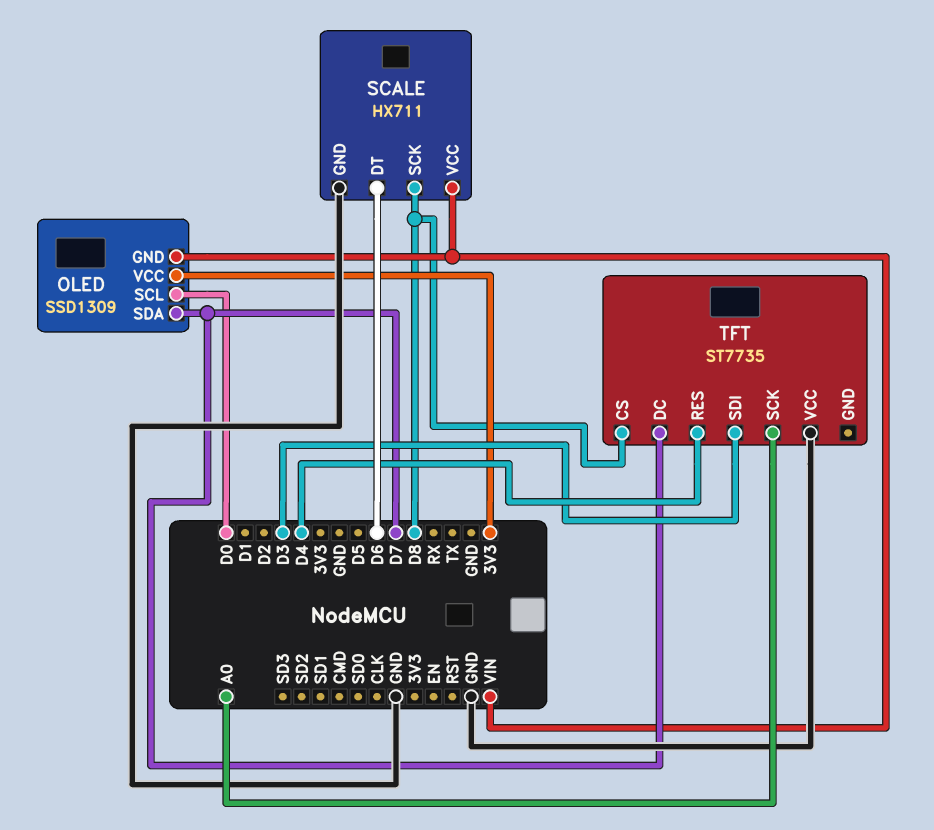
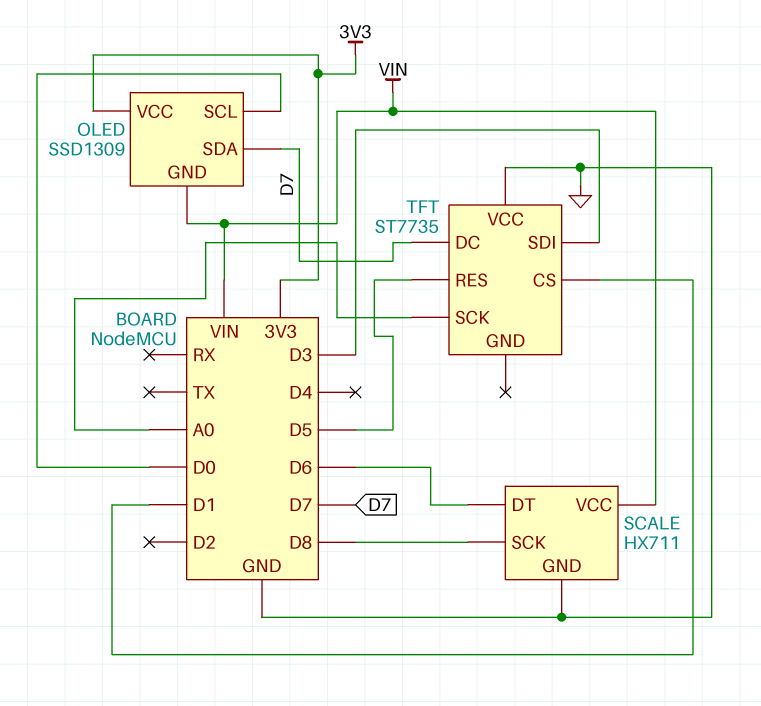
TFT pin CS: D8 -> D1
TFT pin RES: D4 -> D5

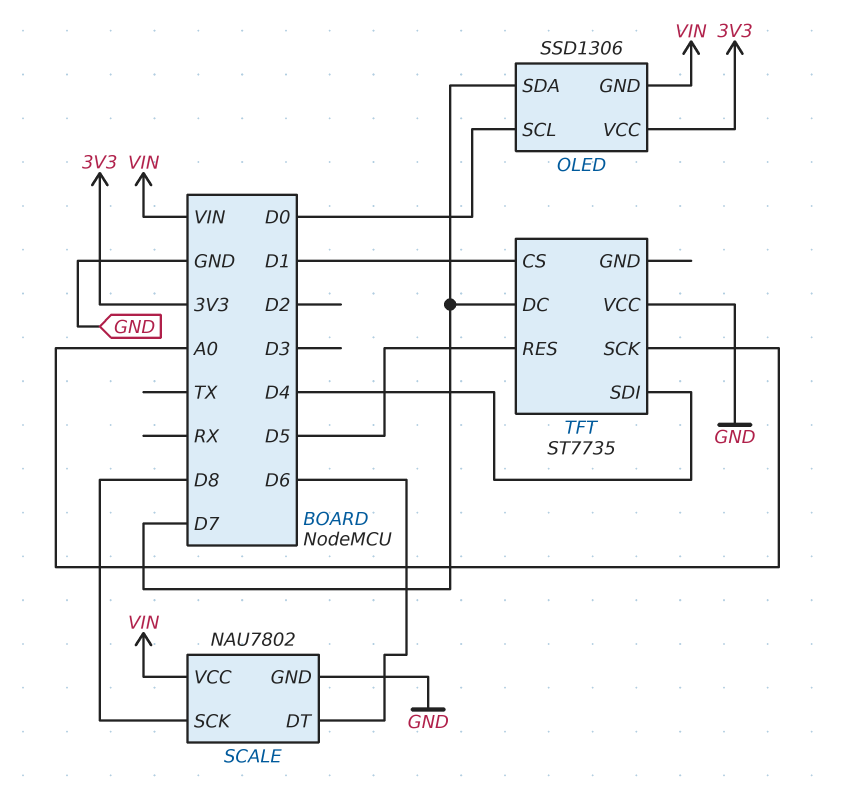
OLED: SSD1309 -> SSD1306
SCALE: HX711 -> NAU7802
TFT pin SDI: D3 -> D4

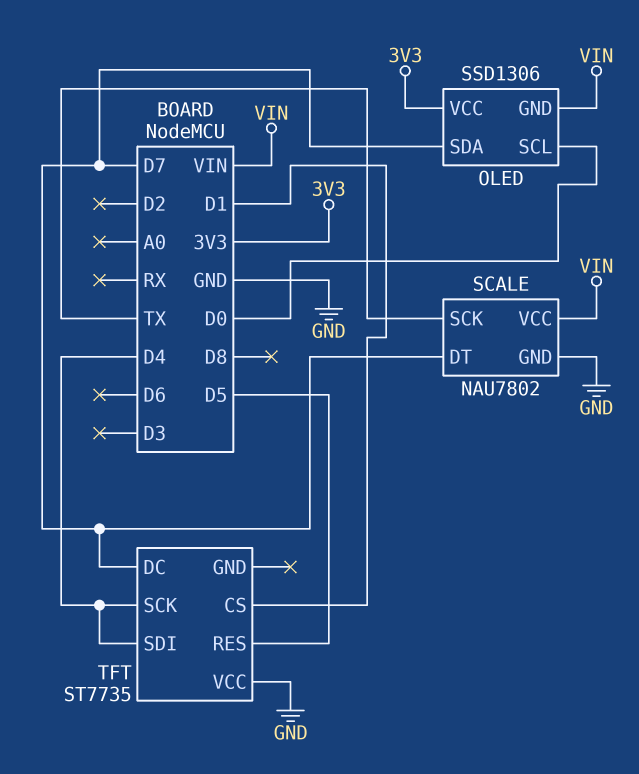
SCALE pin DT: D6 -> D7
SCALE pin SCK: D8 -> TX
TFT pin SCK: A0 -> D4

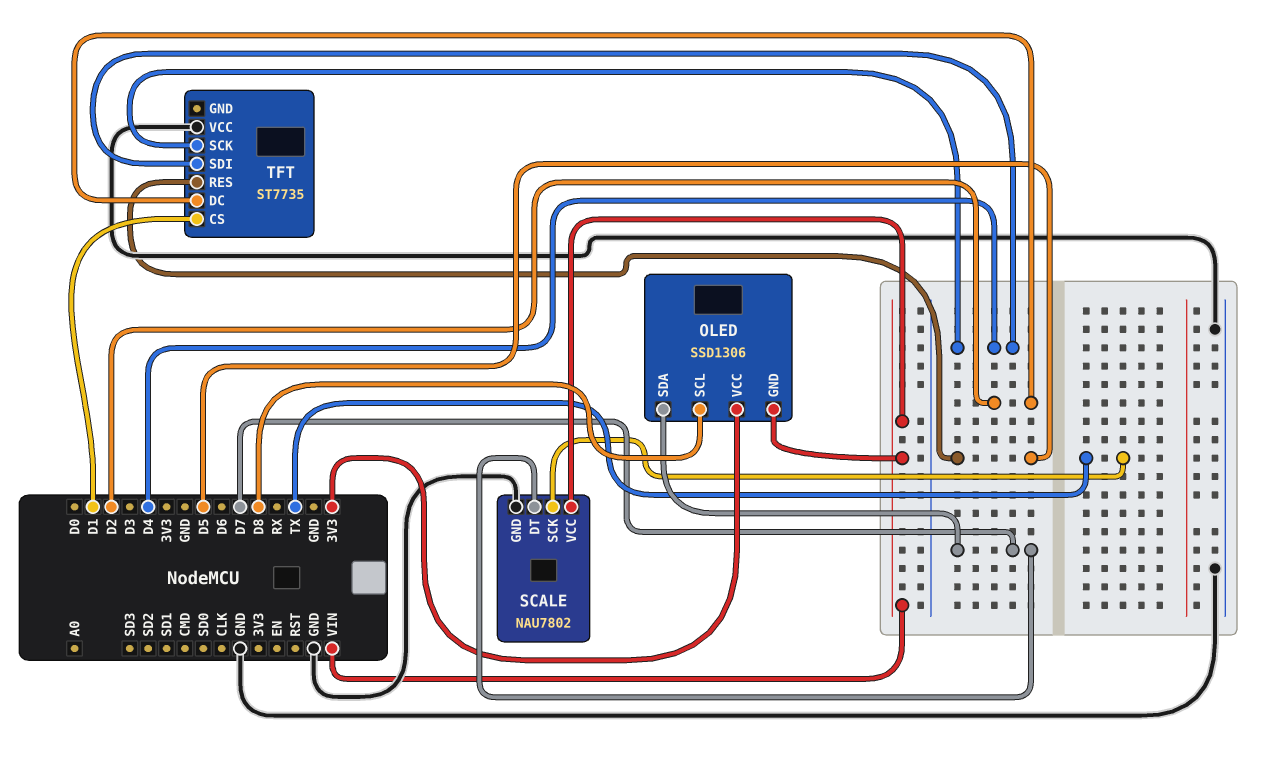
OLED pin SCL: D0 -> D8
TFT pin DC: D7 -> D2

